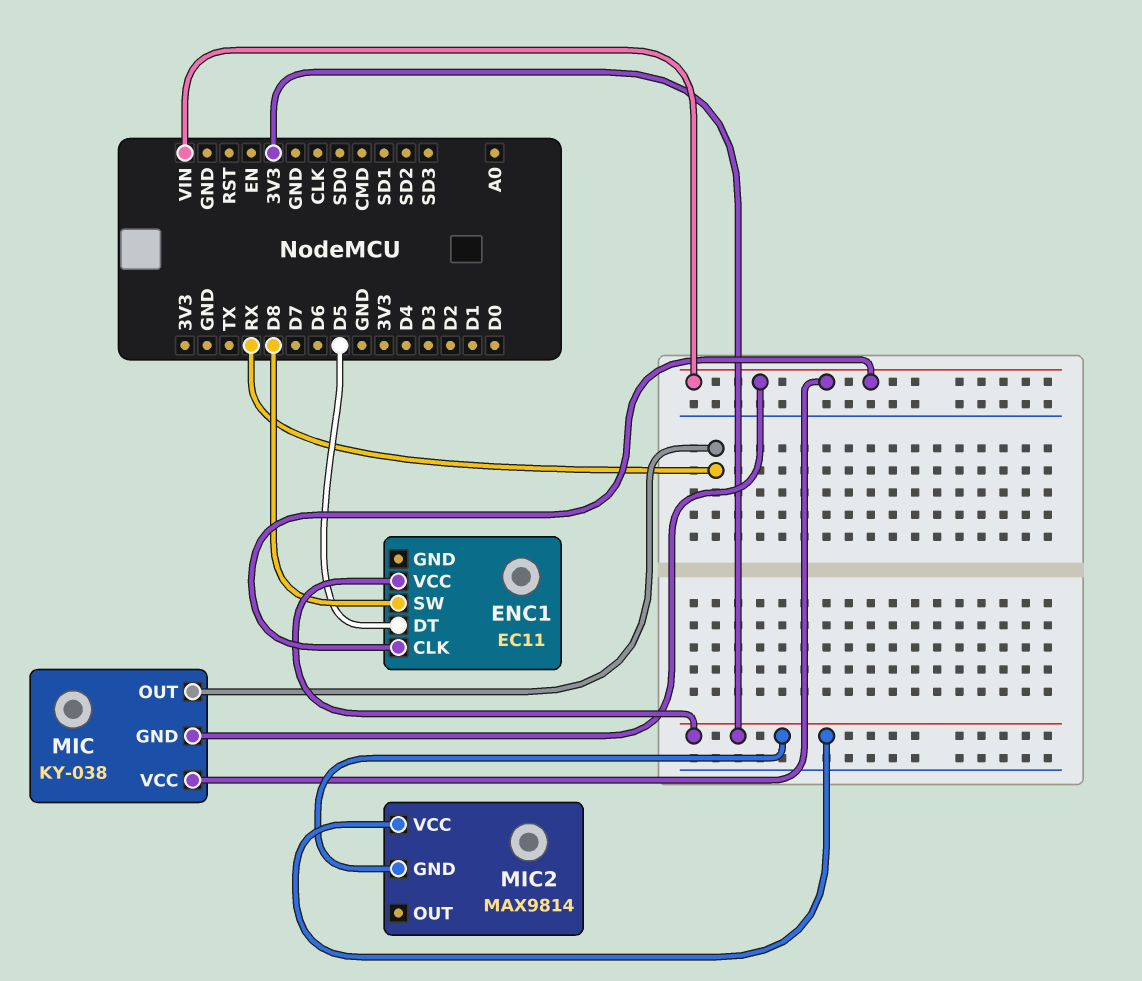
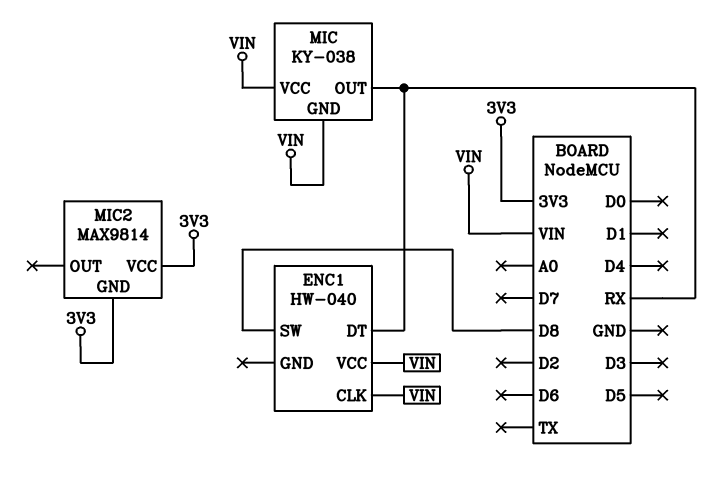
ENC1: EC11 -> HW-040
ENC1 pin DT: D5 -> RX
ENC1 pin VCC: 3V3 -> VIN

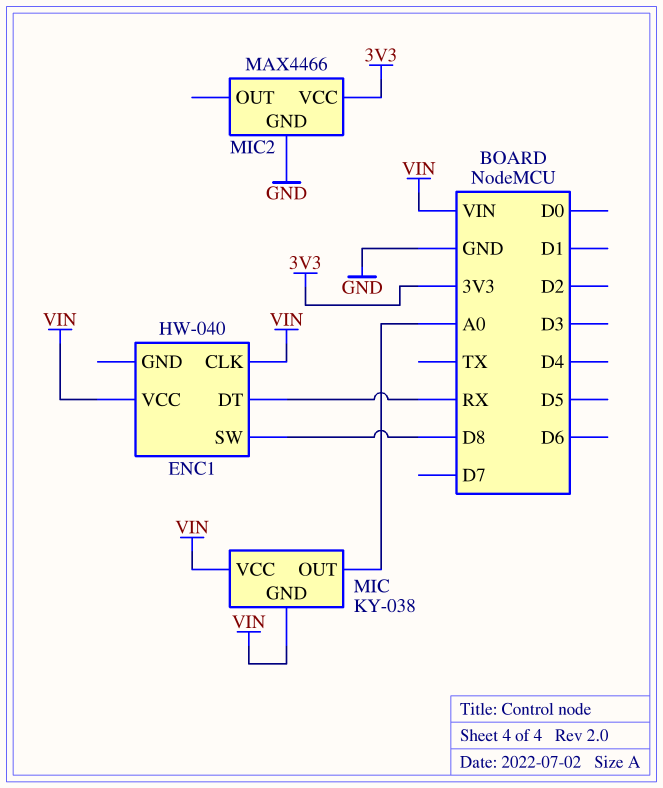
MIC pin OUT: RX -> A0
MIC2: MAX9814 -> MAX4466
MIC2 pin GND: 3V3 -> GND

